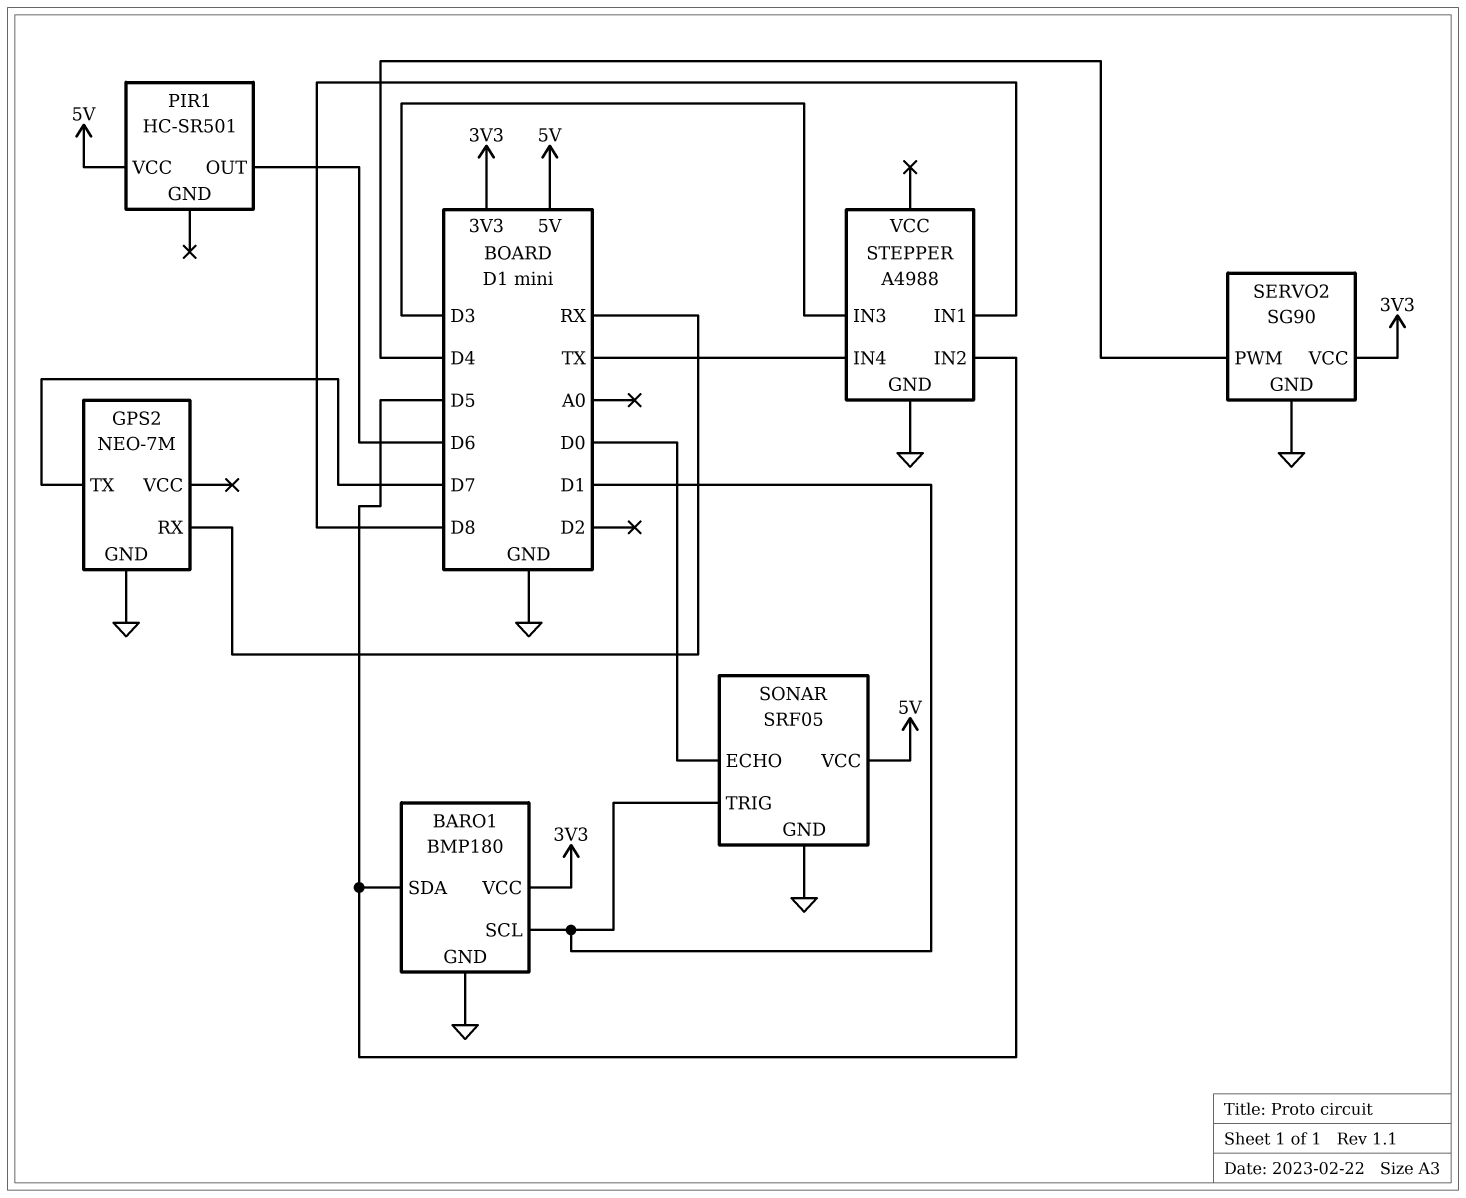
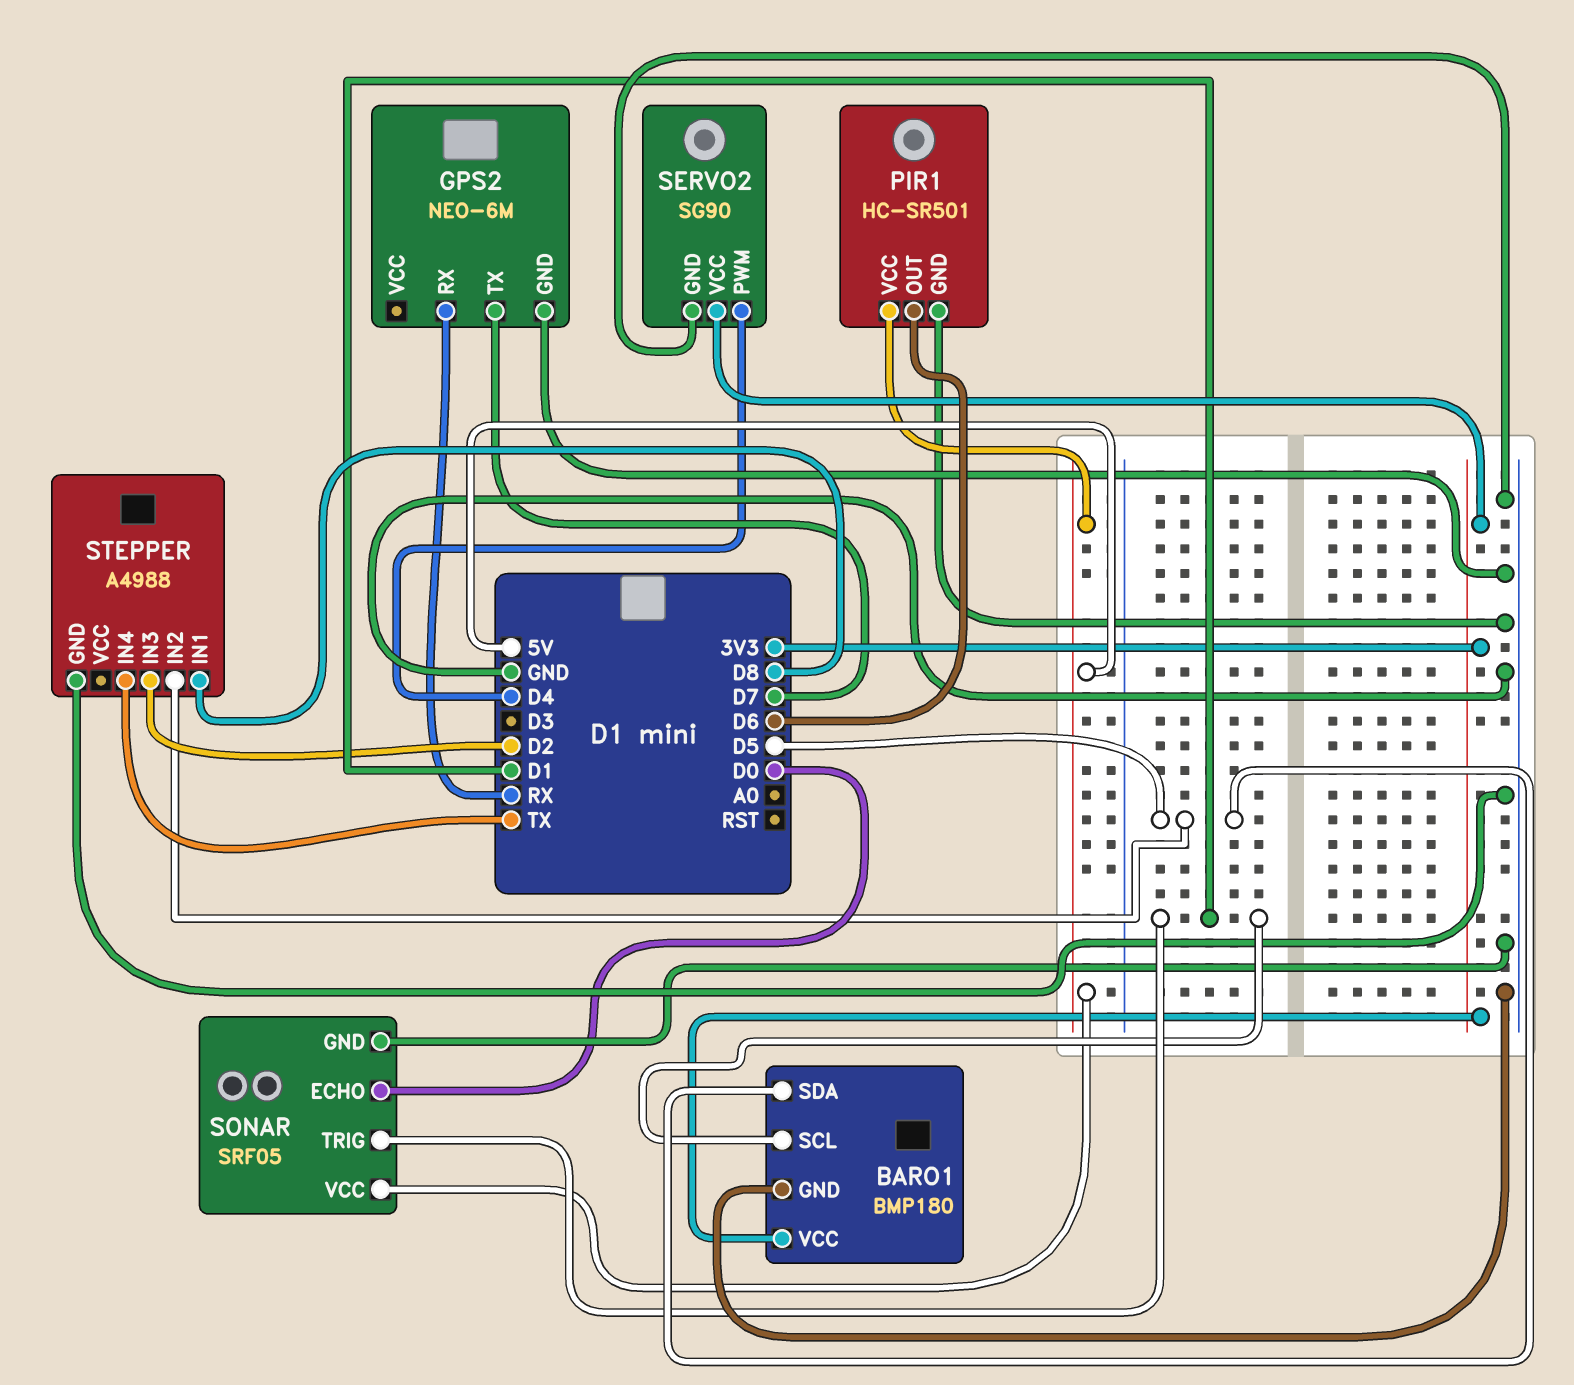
GPS2: NEO-7M -> NEO-6M
PIR1 pin GND: none -> GND
STEPPER pin IN3: D3 -> D2

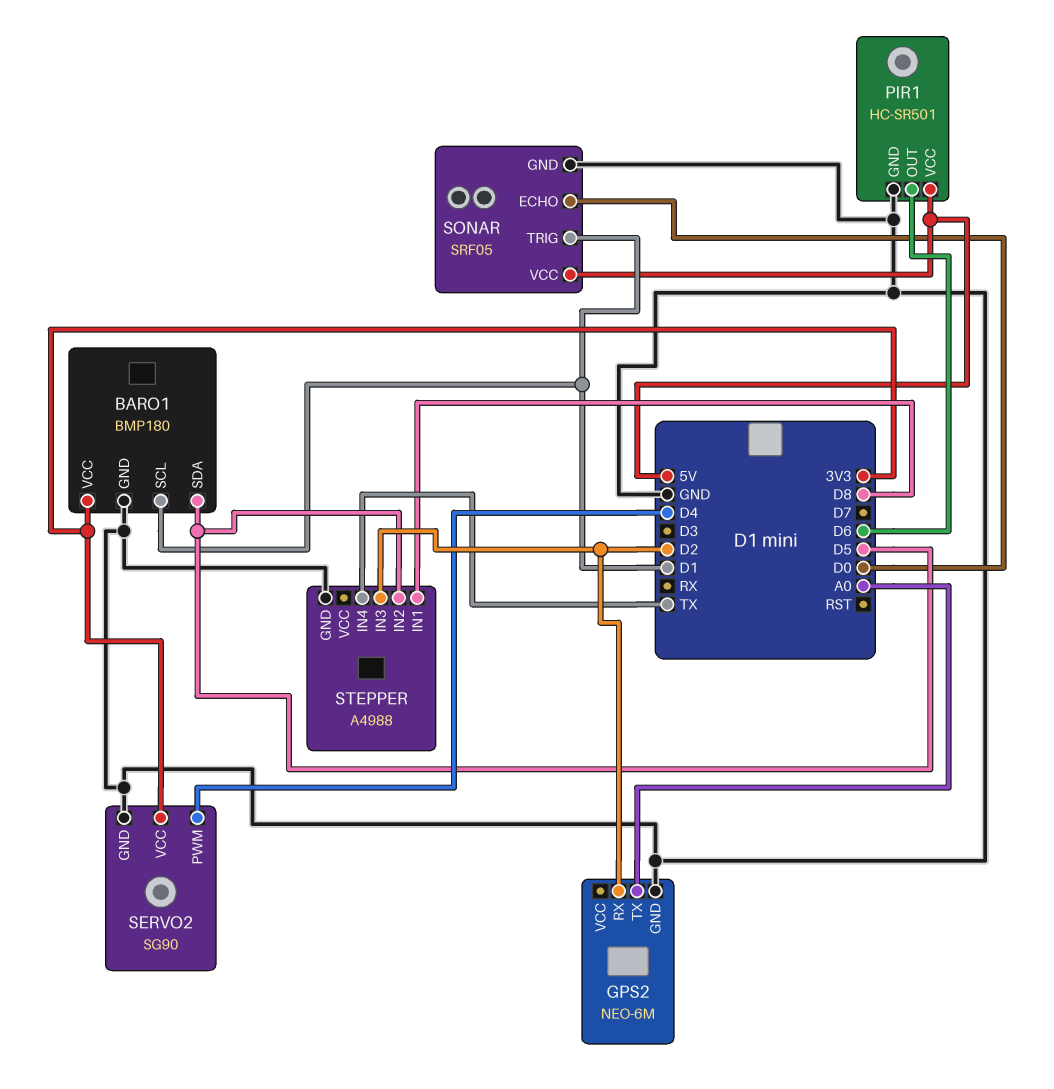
GPS2 pin RX: RX -> D2
GPS2 pin TX: D7 -> A0

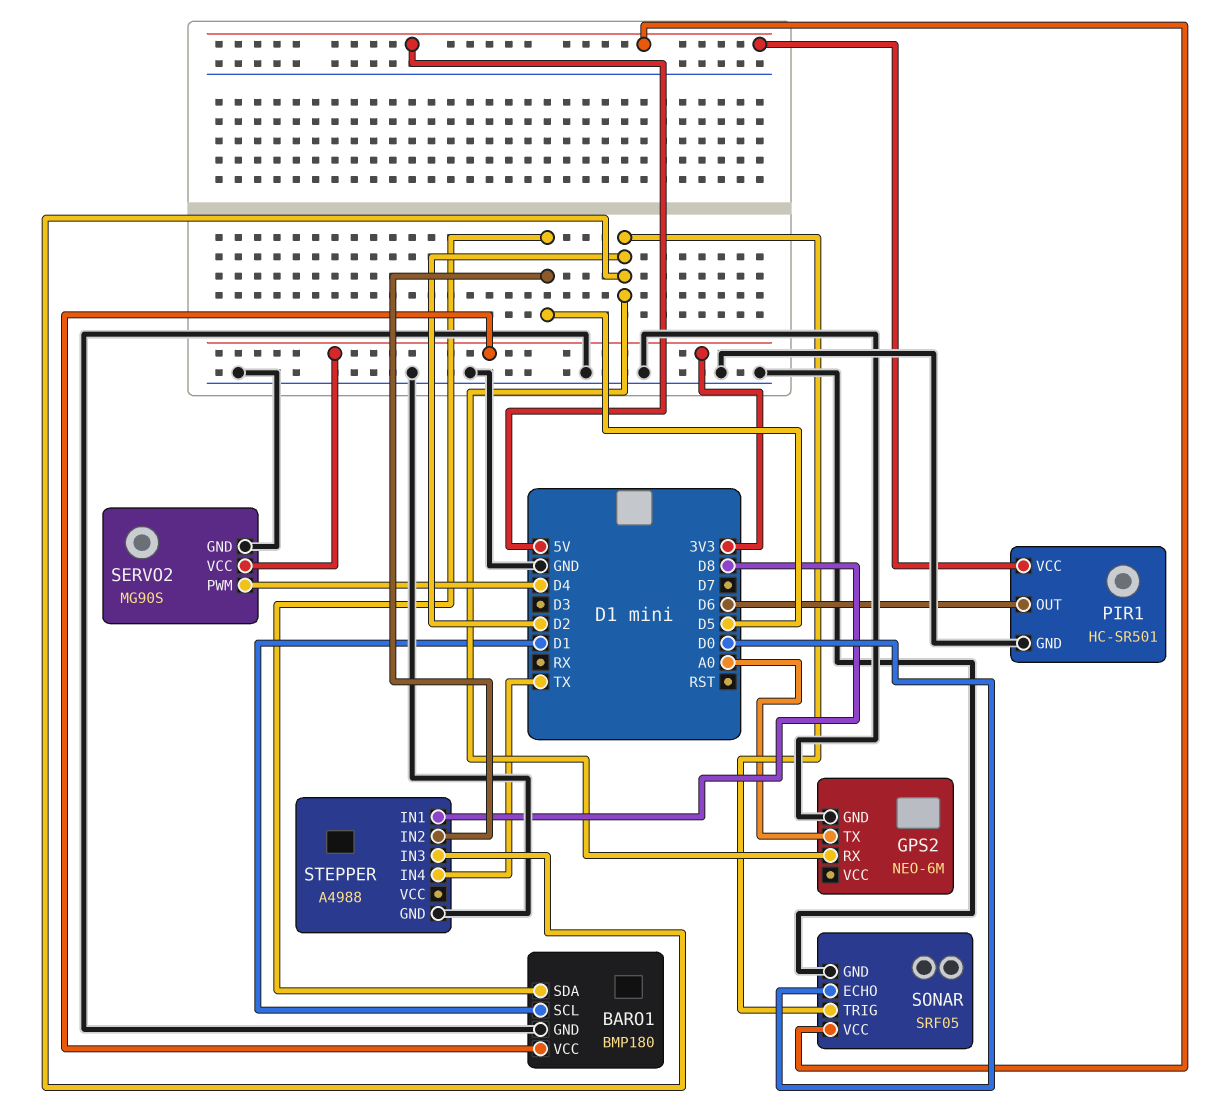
SERVO2: SG90 -> MG90S
SONAR pin TRIG: D1 -> D2

